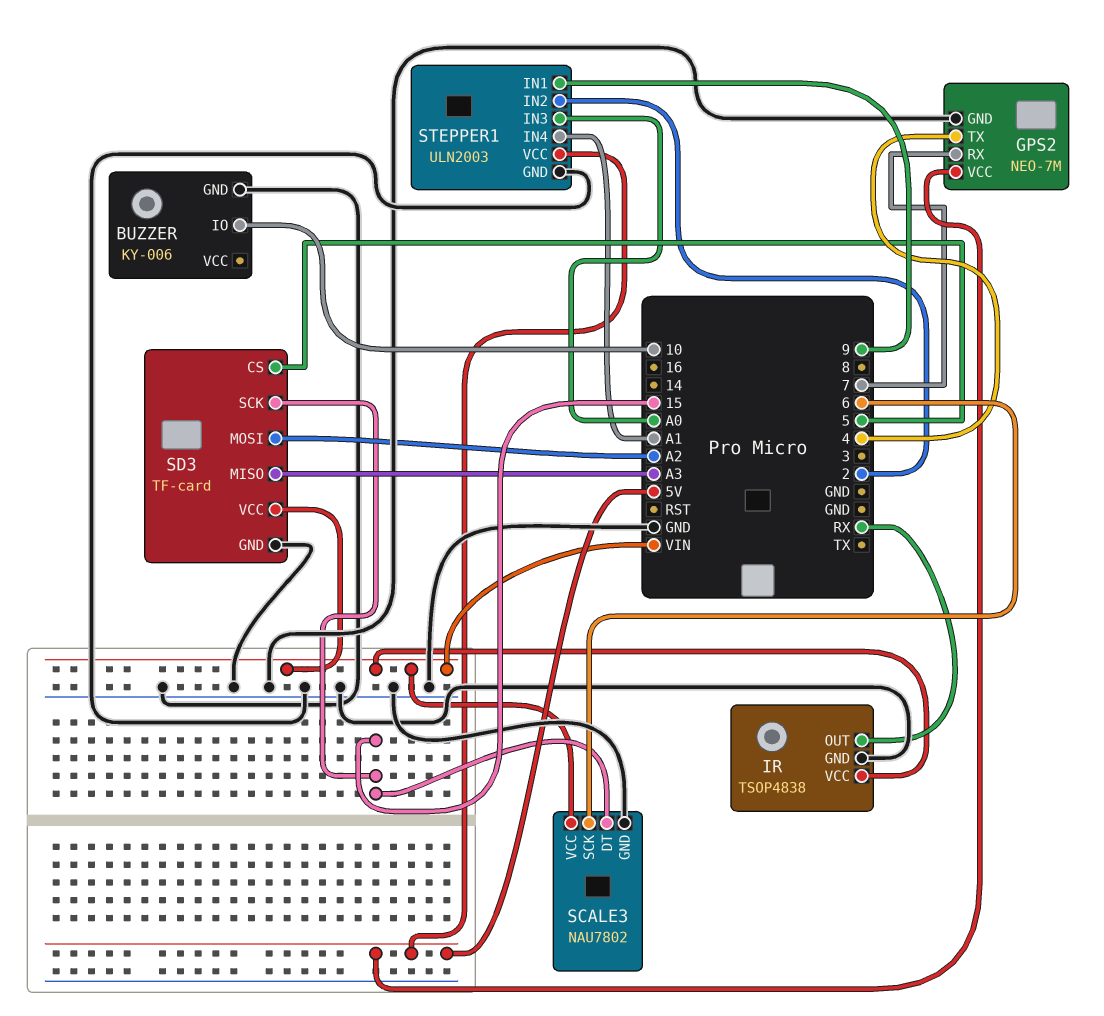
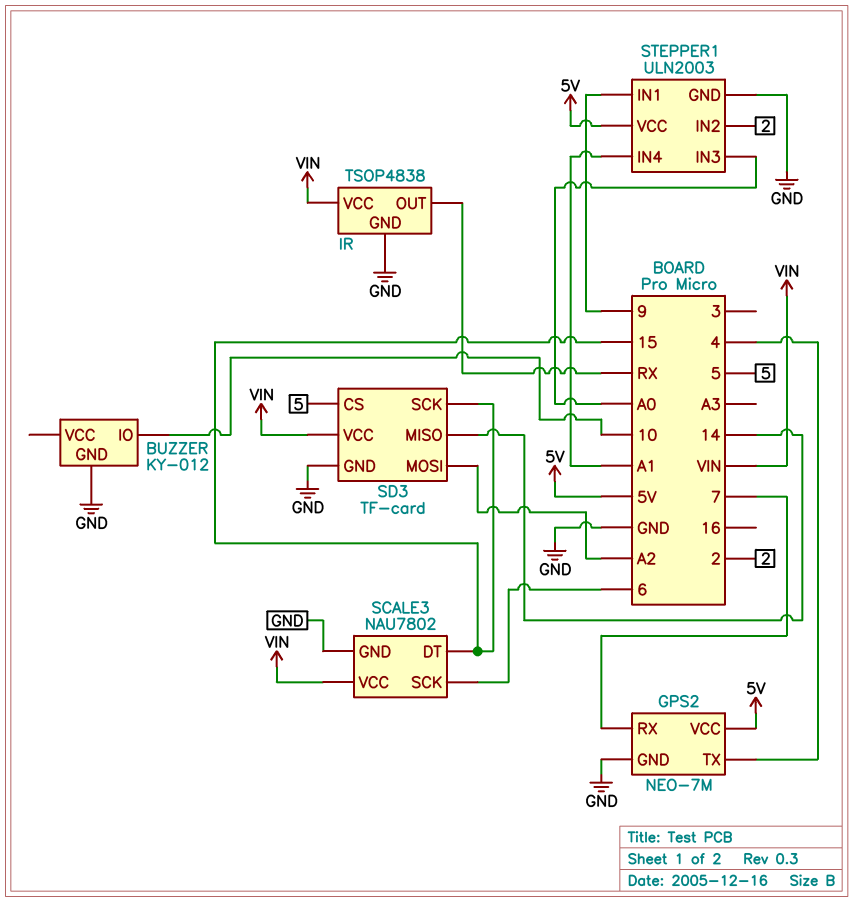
BUZZER: KY-006 -> KY-012
SD3 pin MISO: A3 -> 14

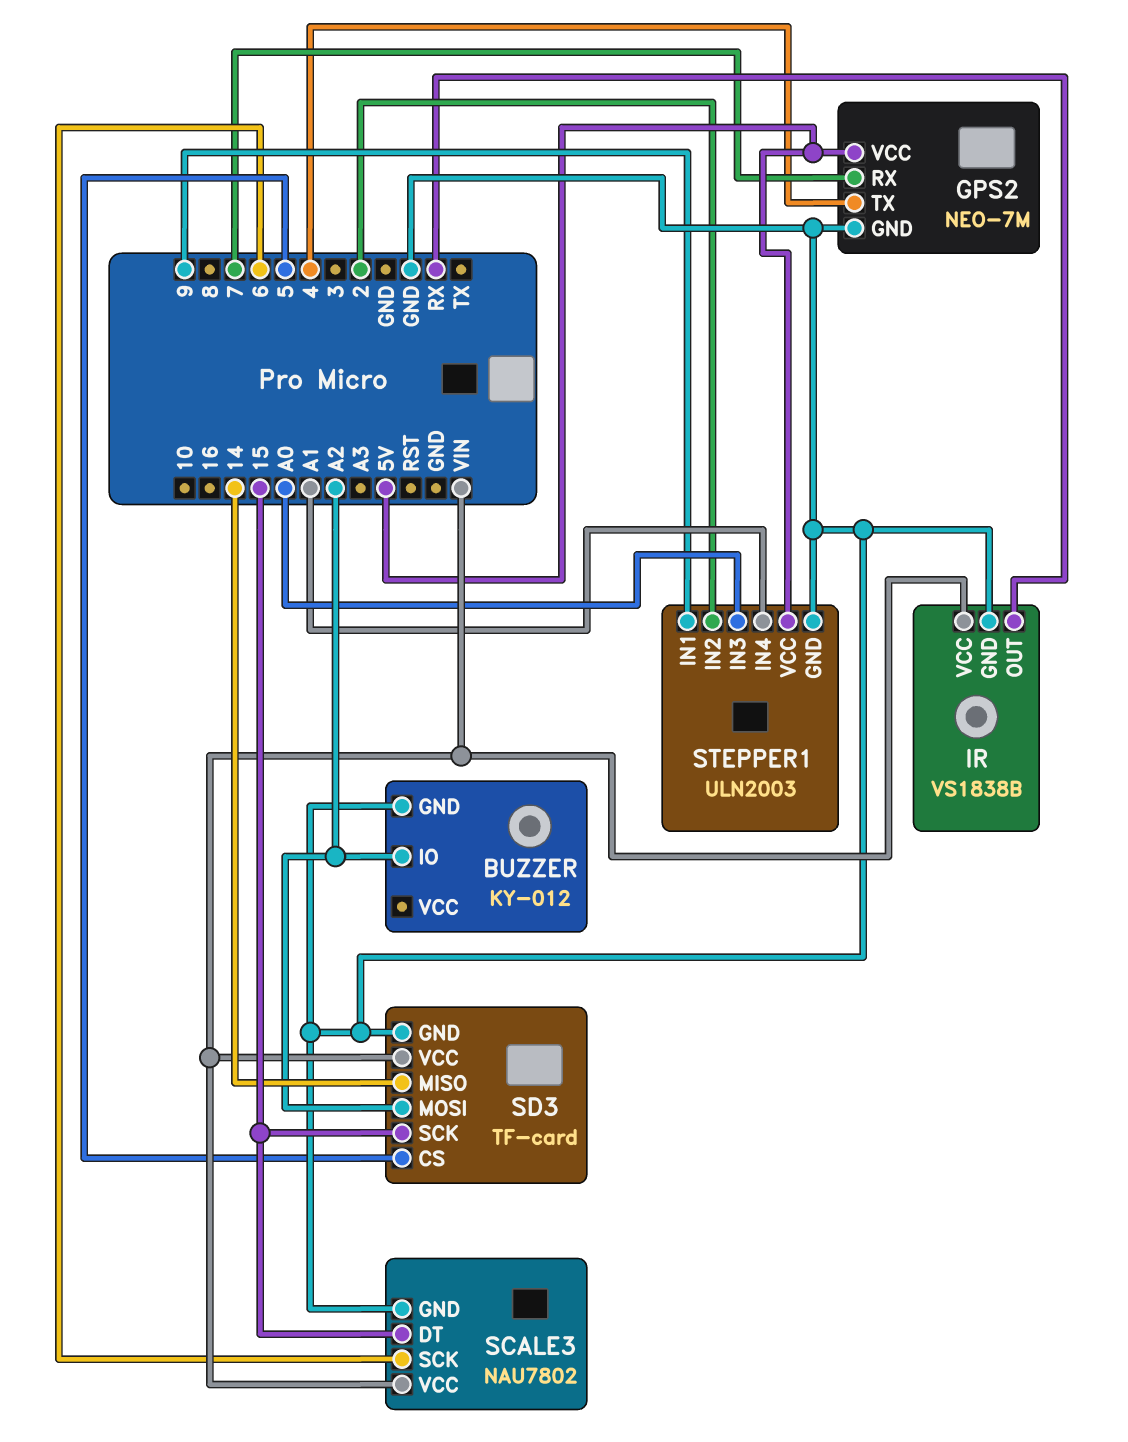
BUZZER pin IO: 10 -> A2
IR: TSOP4838 -> VS1838B

